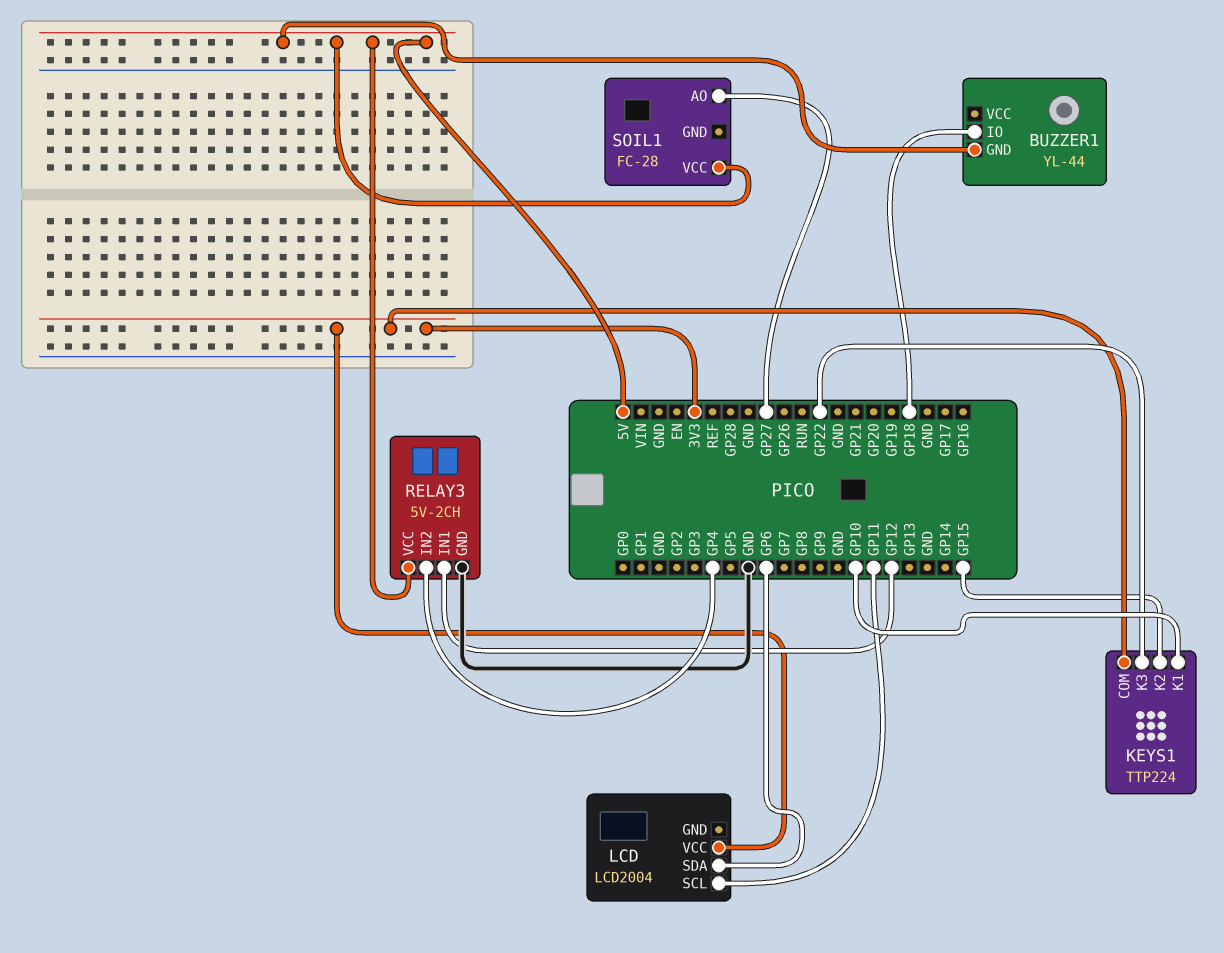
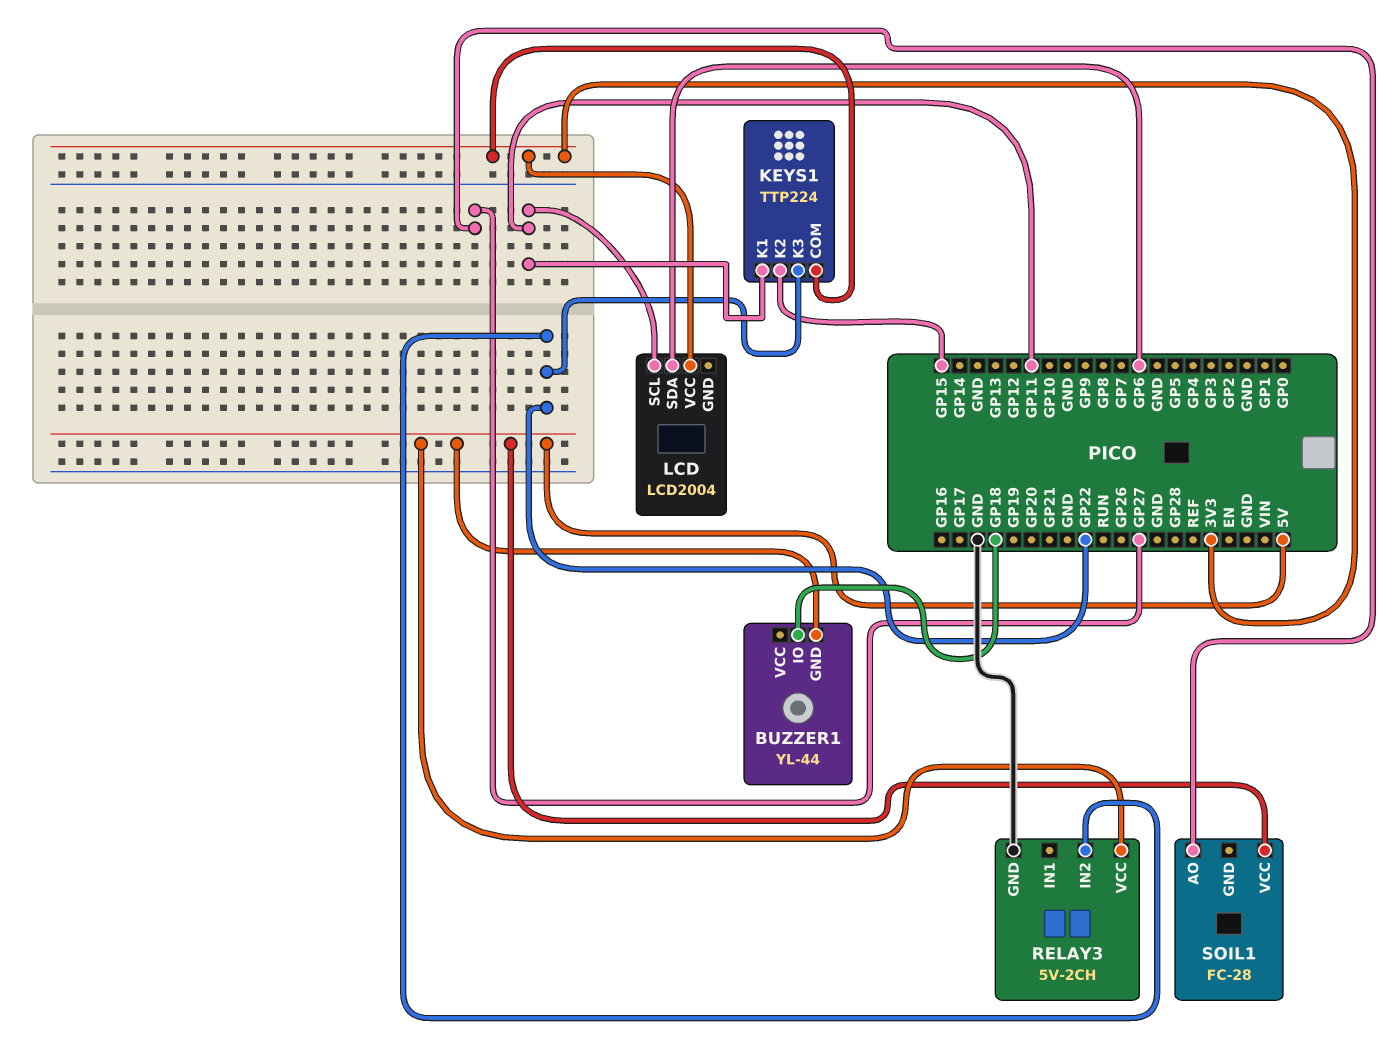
KEYS1 pin K1: GP10 -> GP11
RELAY3 pin IN1: GP12 -> none
RELAY3 pin IN2: GP4 -> GP22

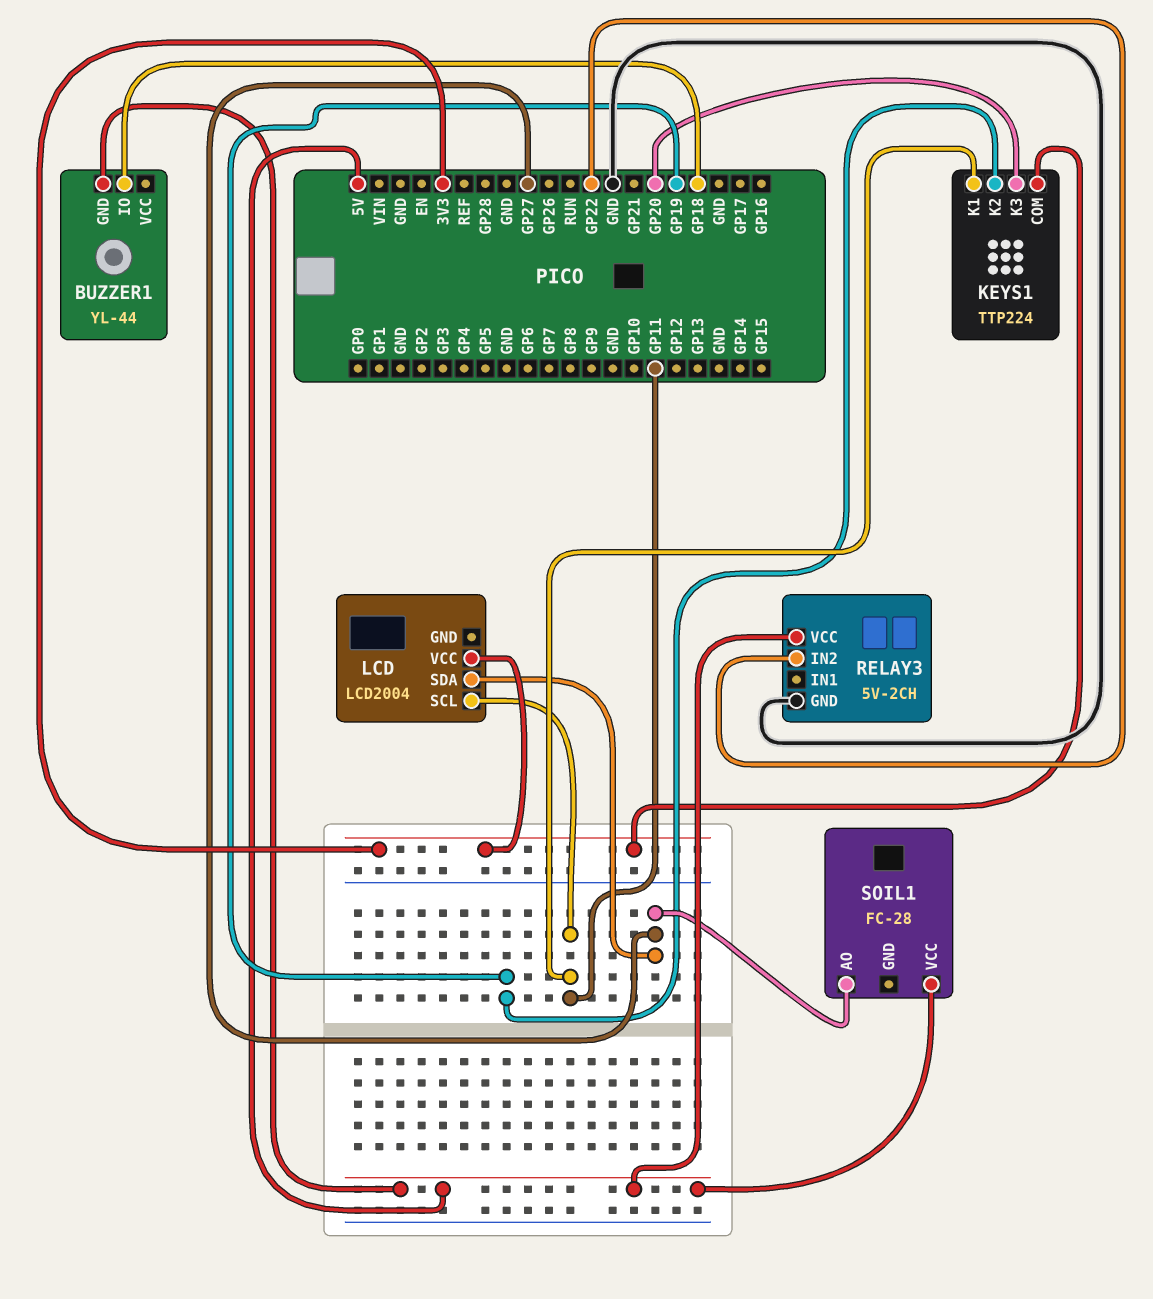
KEYS1 pin K2: GP15 -> GP19
KEYS1 pin K3: GP22 -> GP20
LCD pin SDA: GP6 -> GP27

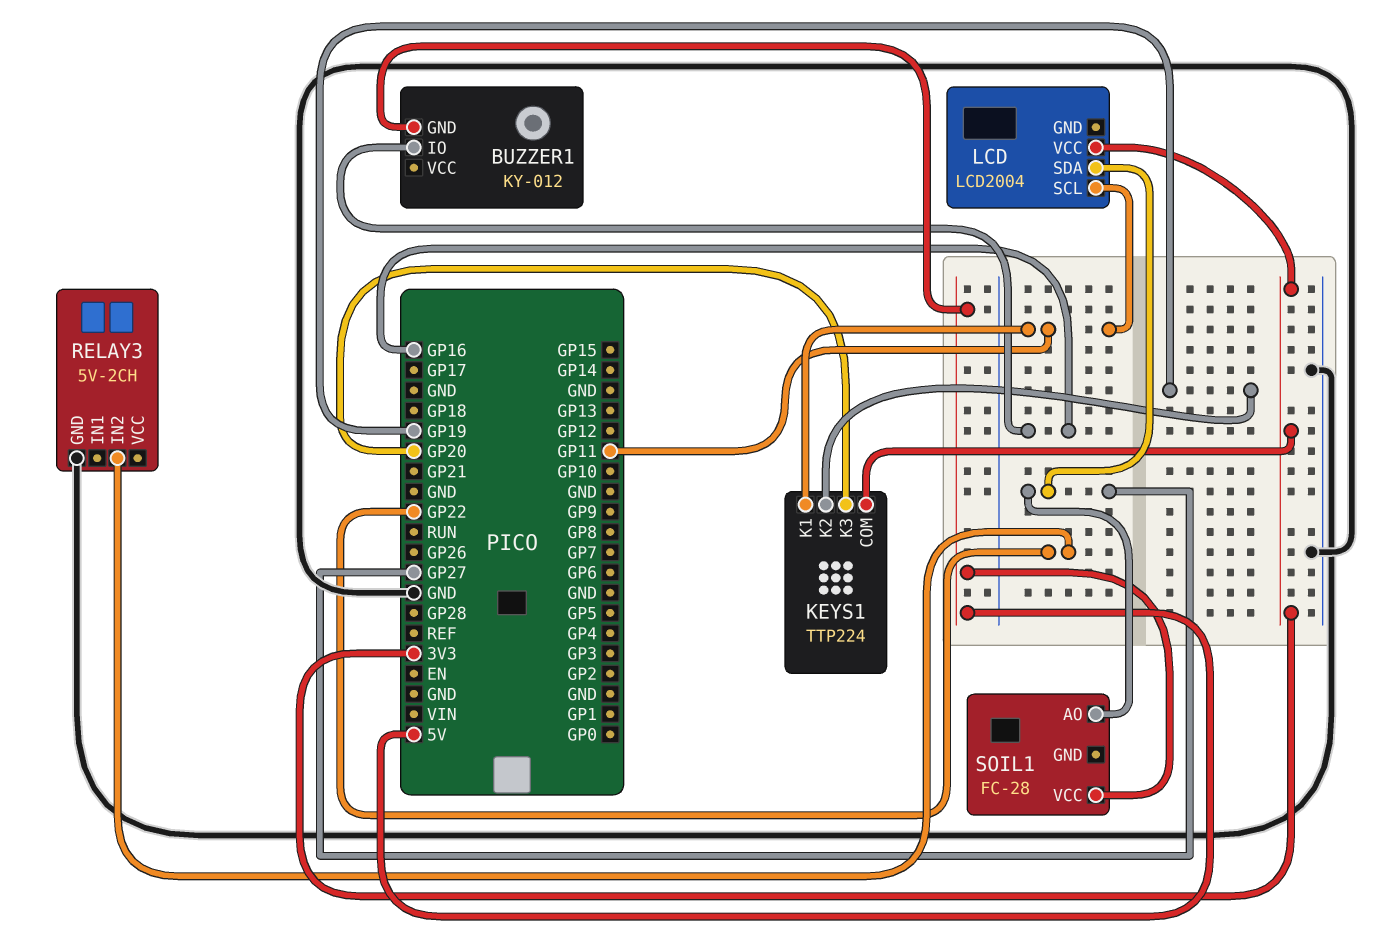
BUZZER1: YL-44 -> KY-012
BUZZER1 pin IO: GP18 -> GP16
RELAY3 pin VCC: 5V -> none

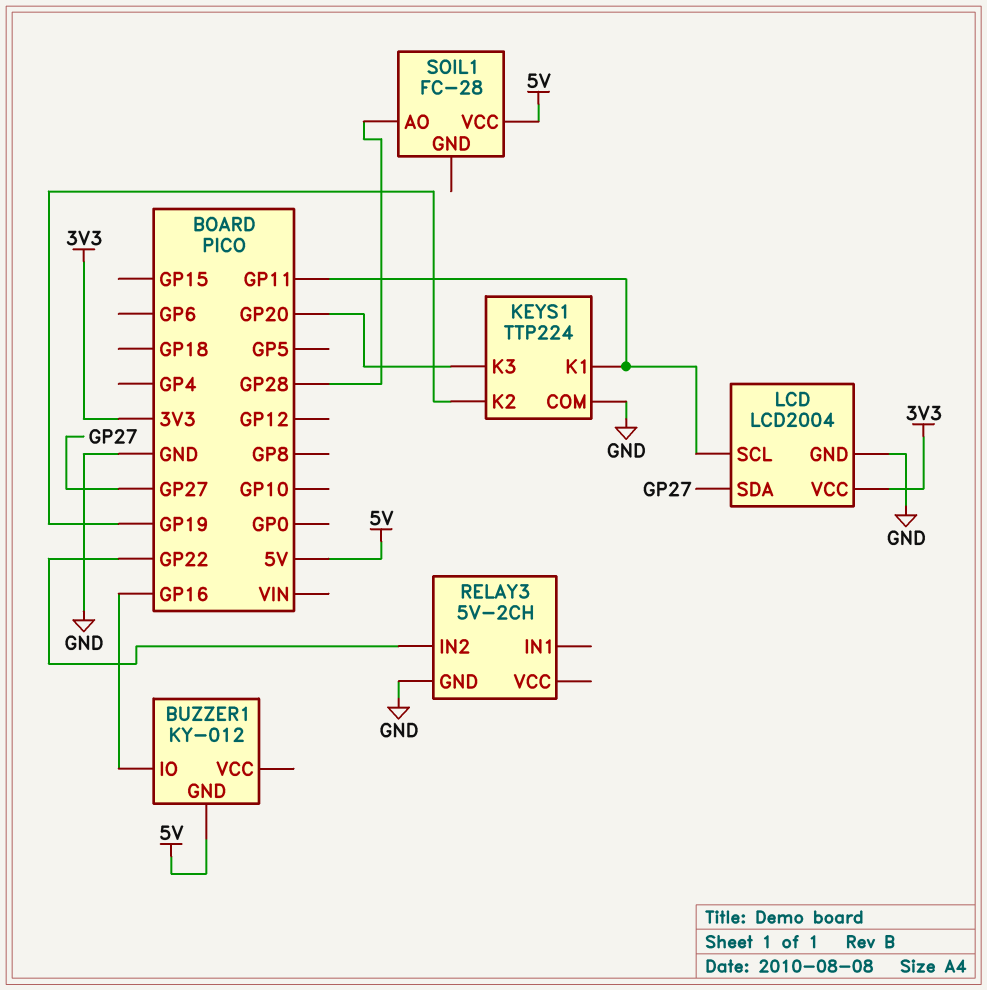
KEYS1 pin COM: 3V3 -> GND
LCD pin GND: none -> GND
SOIL1 pin AO: GP27 -> GP28

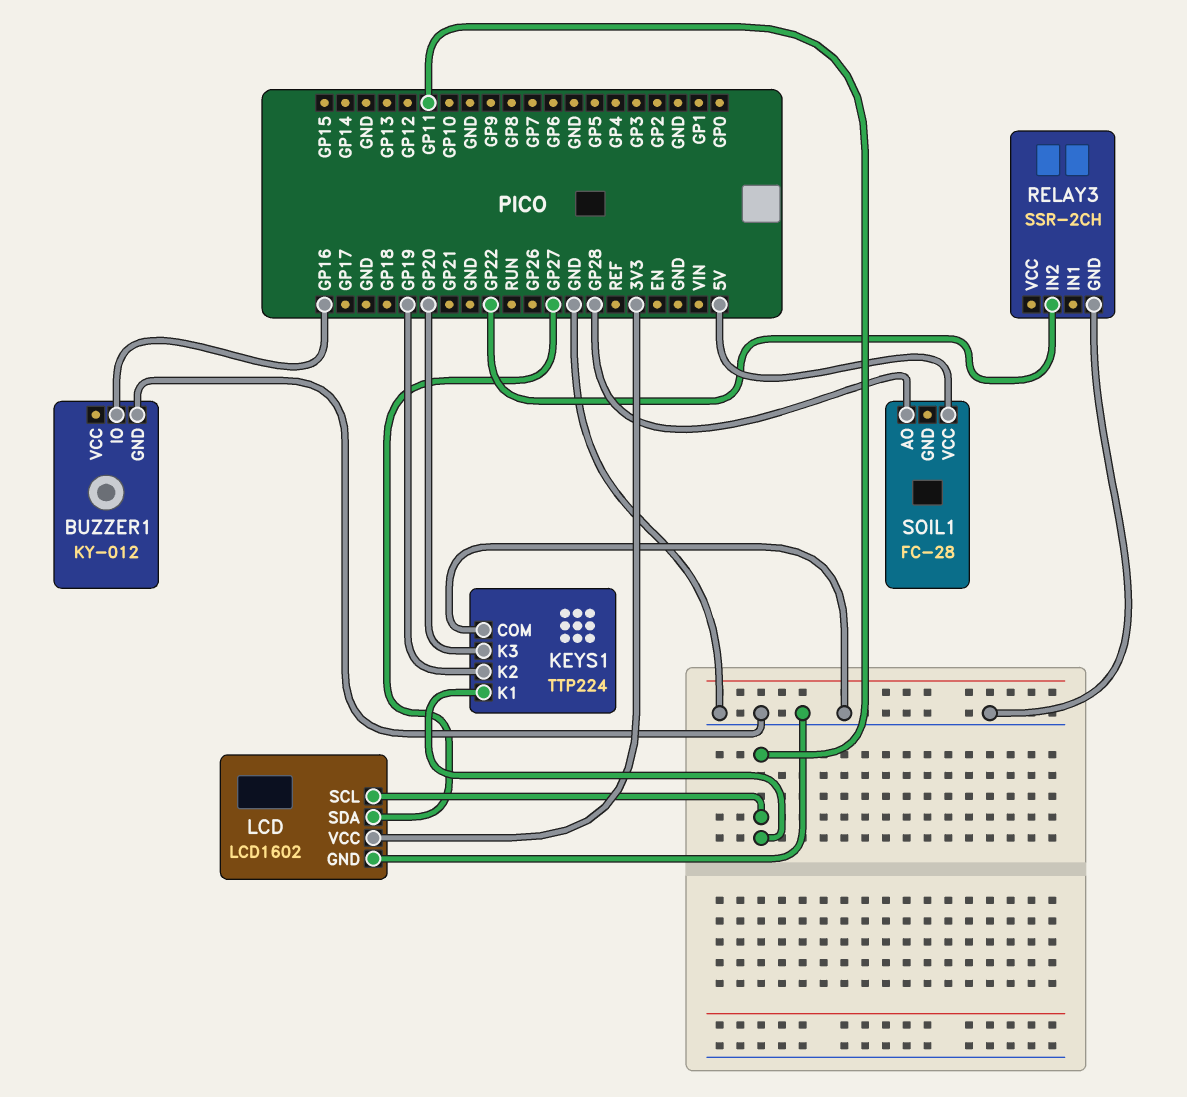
BUZZER1 pin GND: 5V -> GND
LCD: LCD2004 -> LCD1602
RELAY3: 5V-2CH -> SSR-2CH

